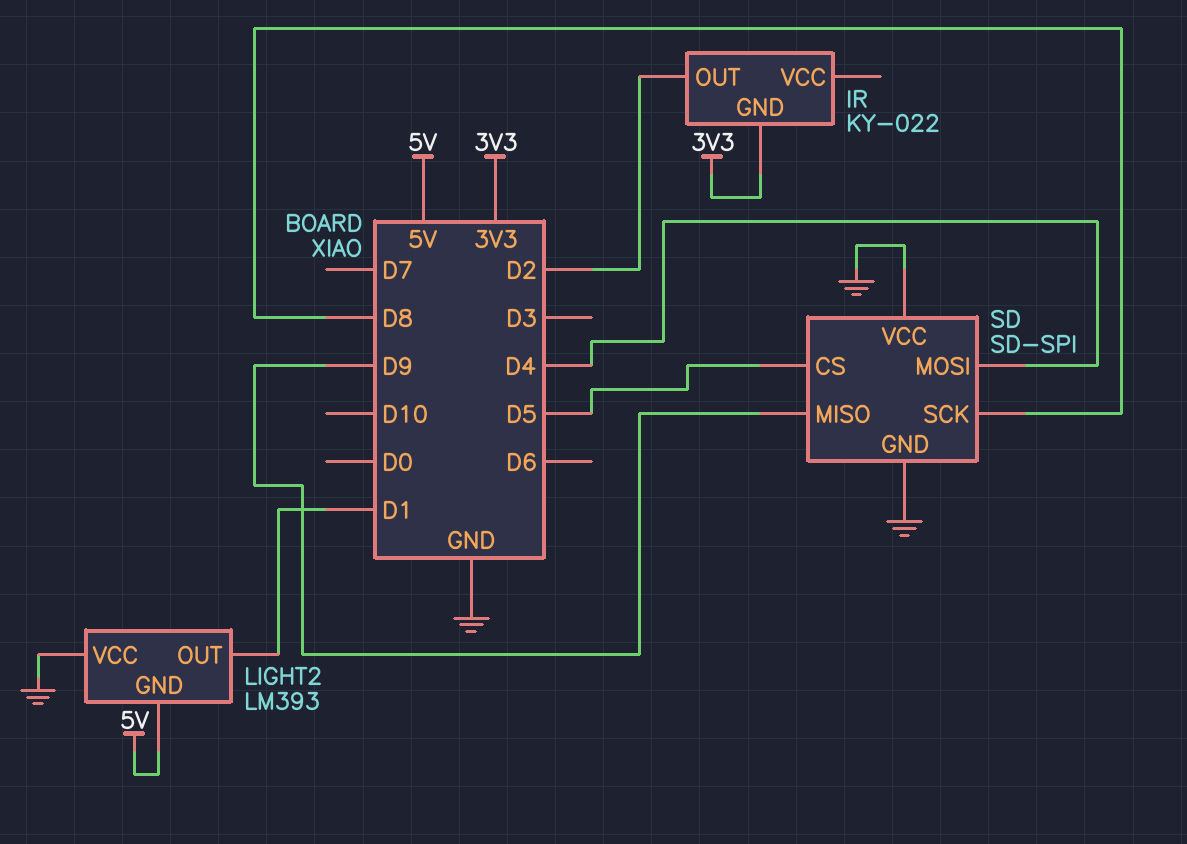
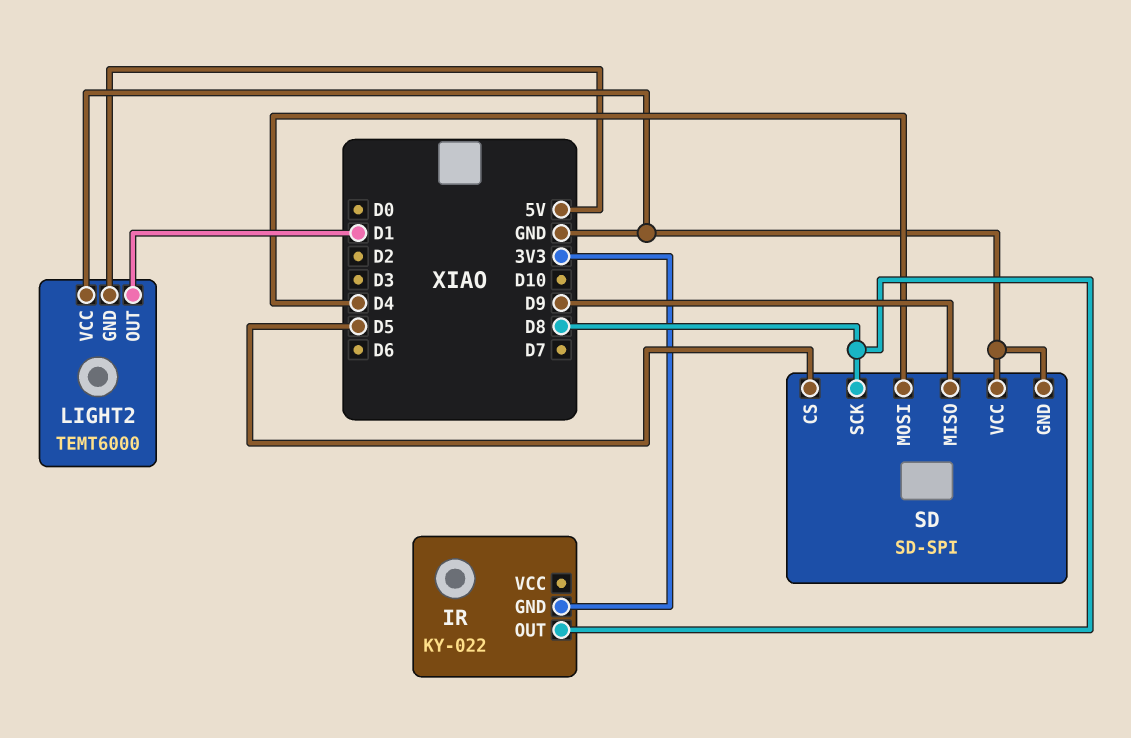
IR pin OUT: D2 -> D8
LIGHT2: LM393 -> TEMT6000

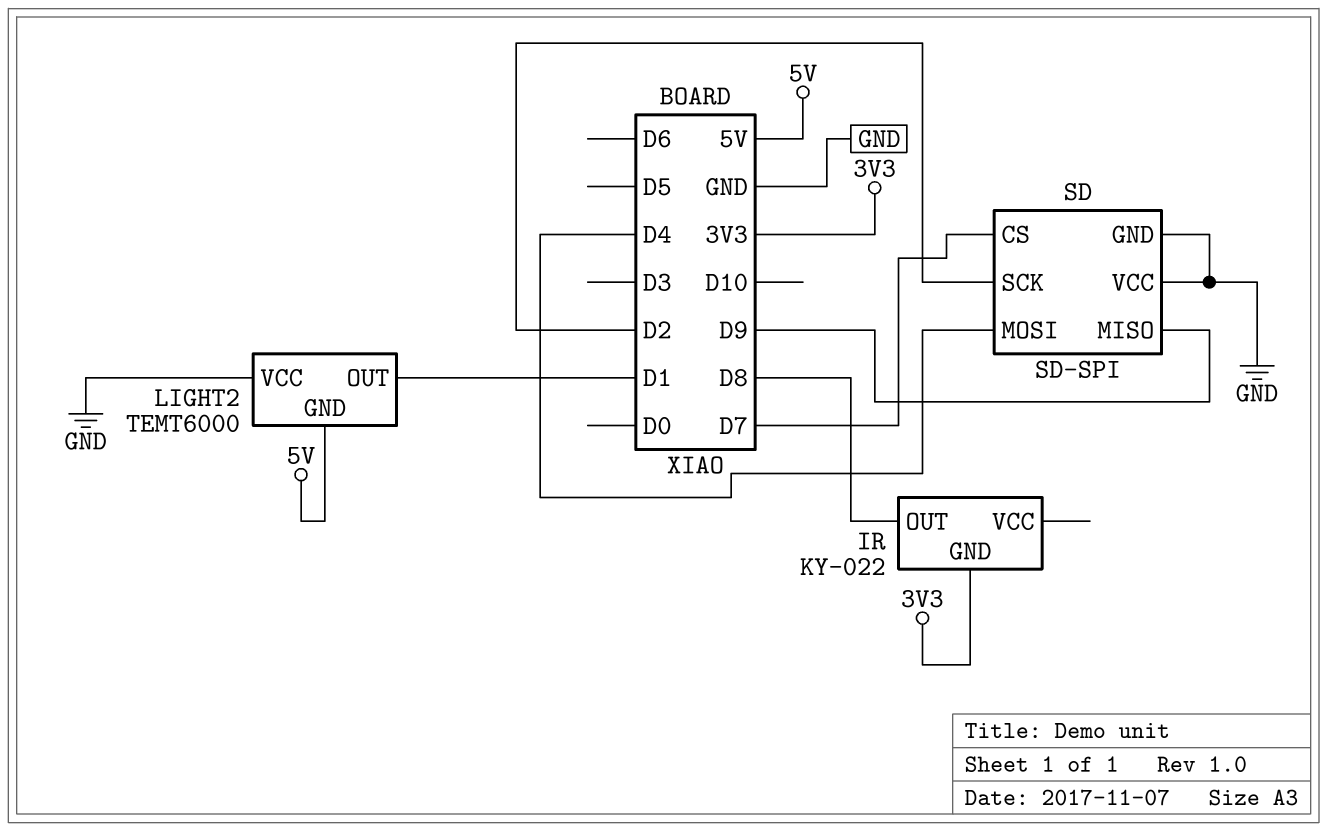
SD pin CS: D5 -> D7
SD pin SCK: D8 -> D2

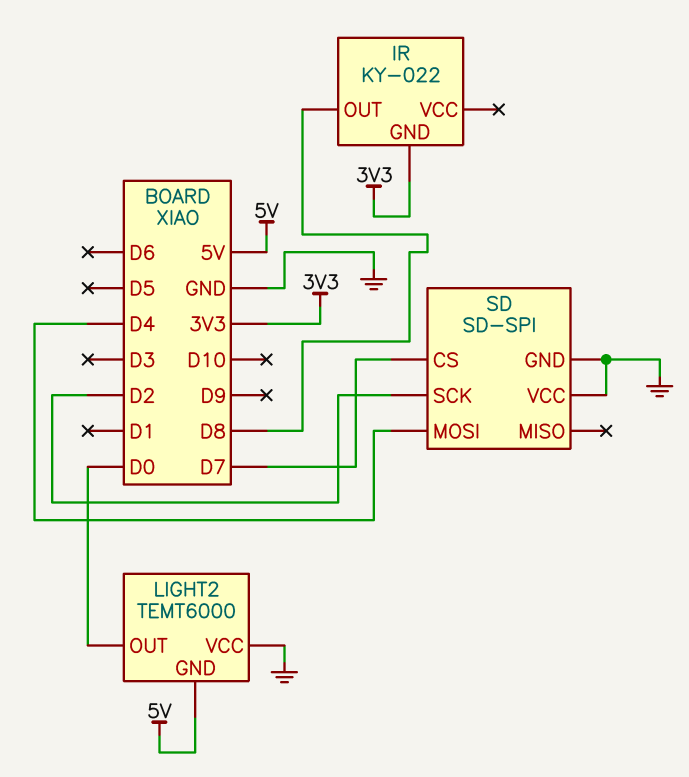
LIGHT2 pin OUT: D1 -> D0
SD pin MISO: D9 -> none

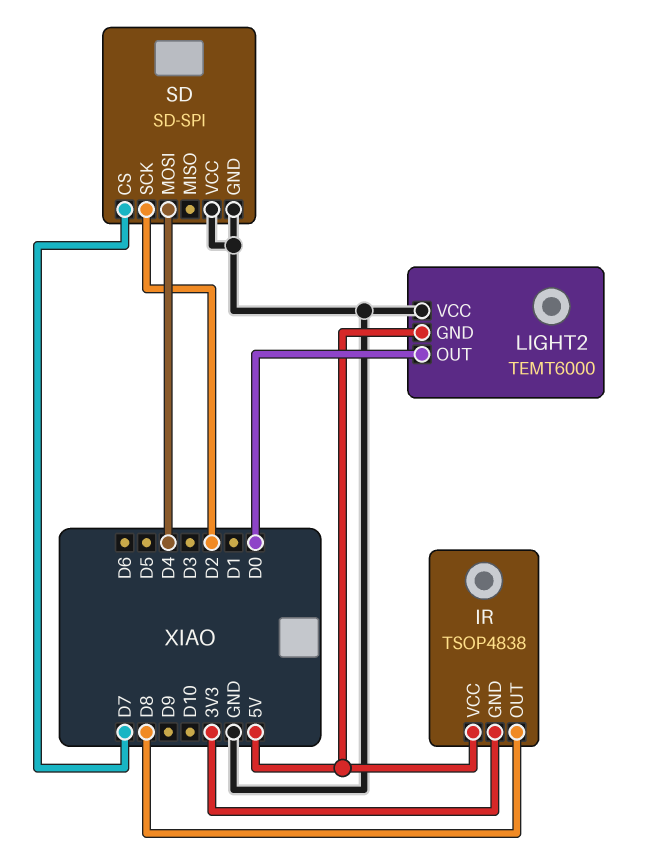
IR: KY-022 -> TSOP4838
IR pin VCC: none -> 5V

